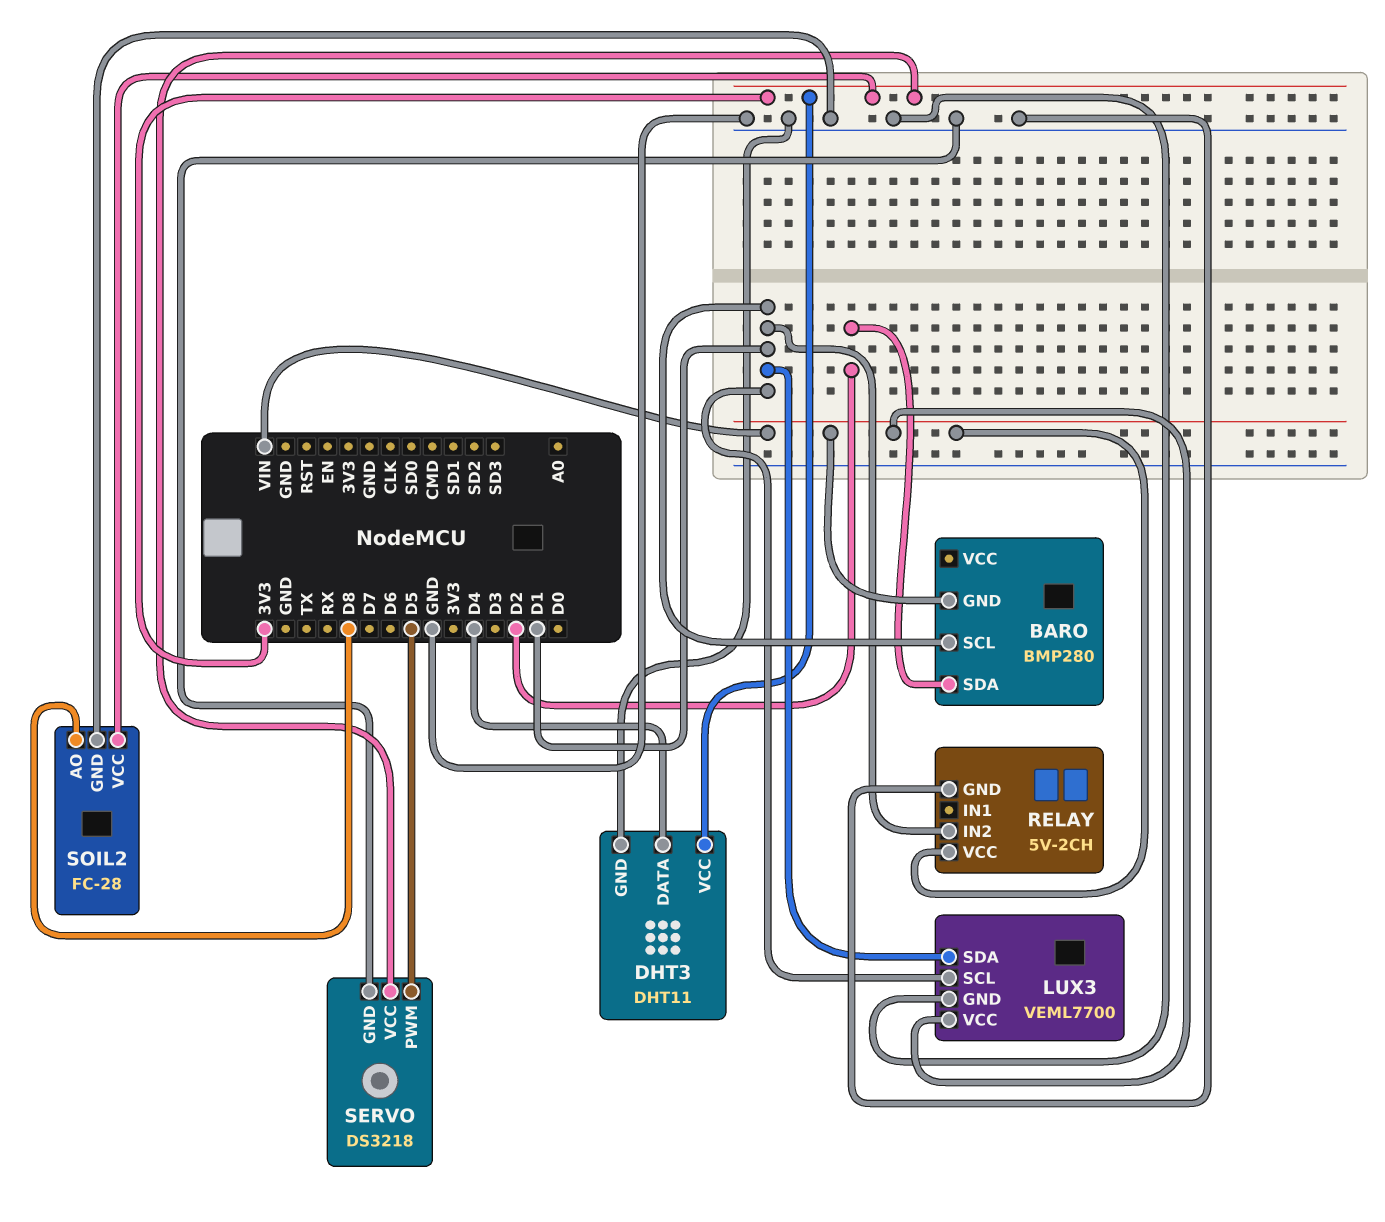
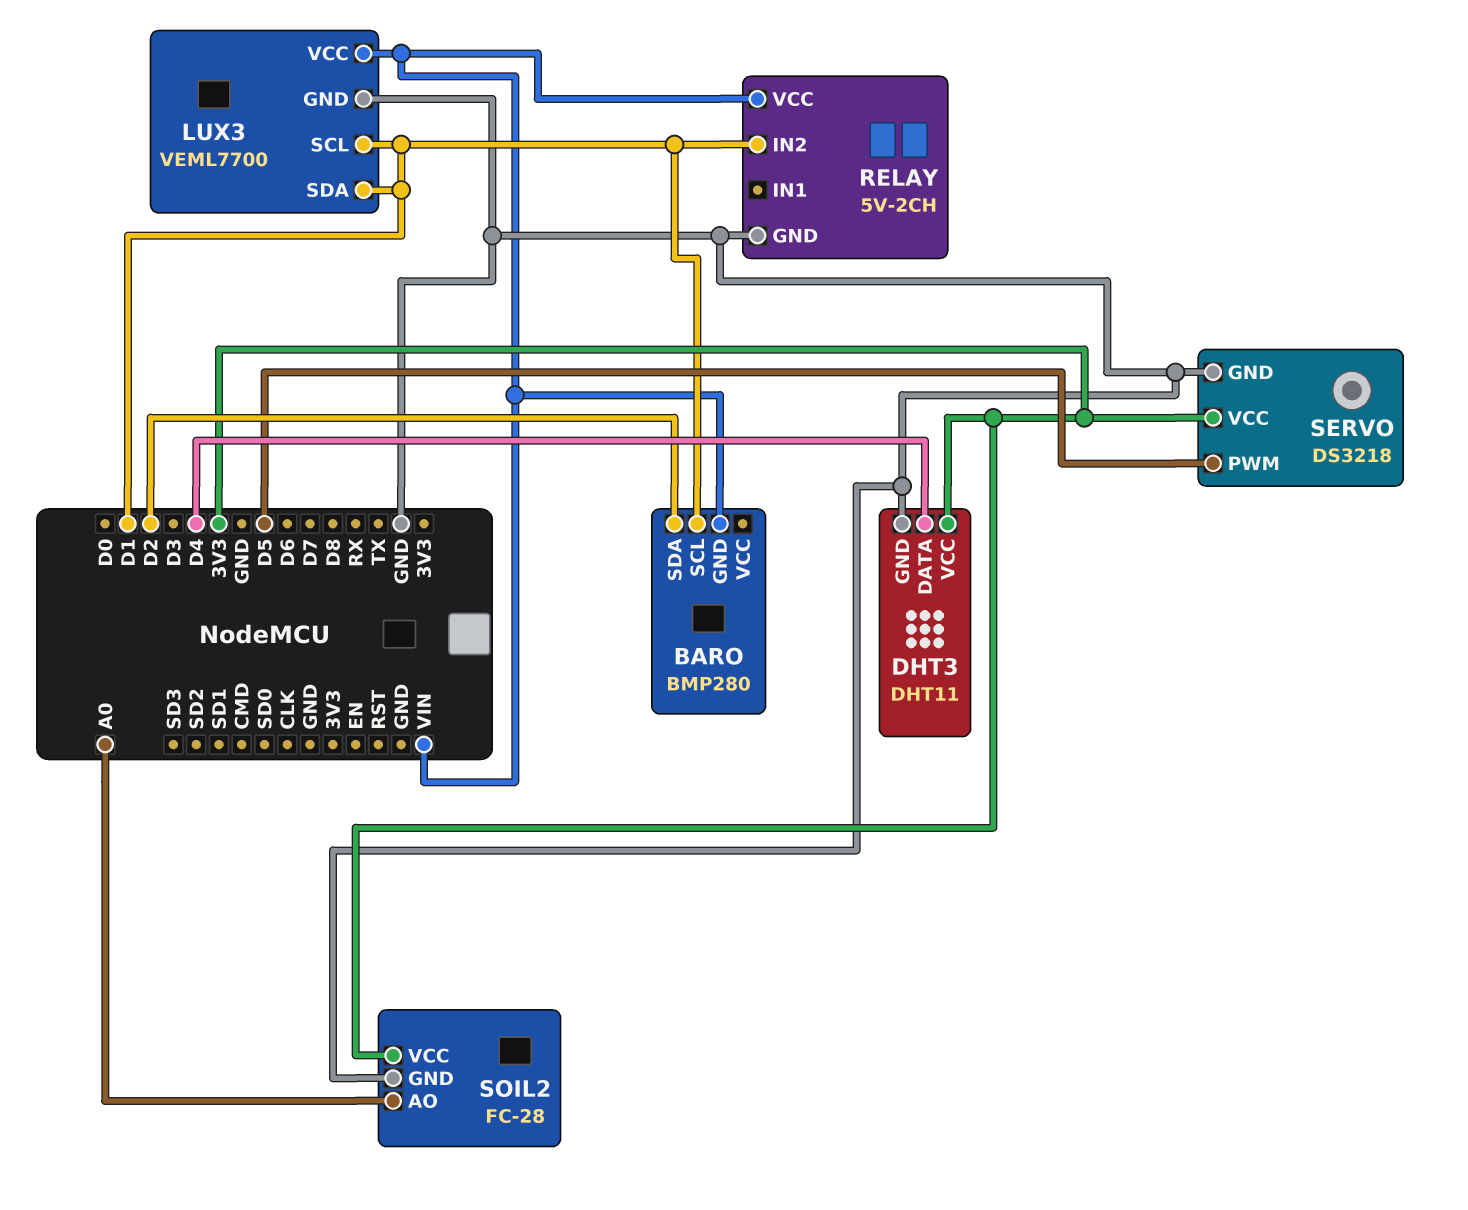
SOIL2 pin AO: D8 -> A0

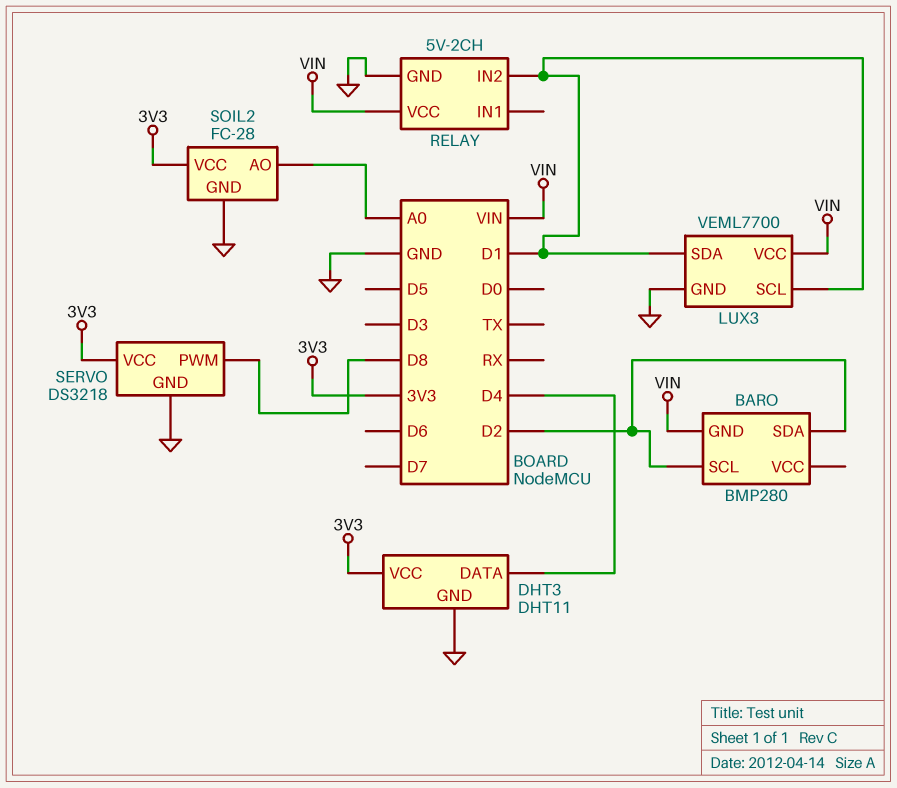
BARO pin SCL: D1 -> D2
SERVO pin PWM: D5 -> D8

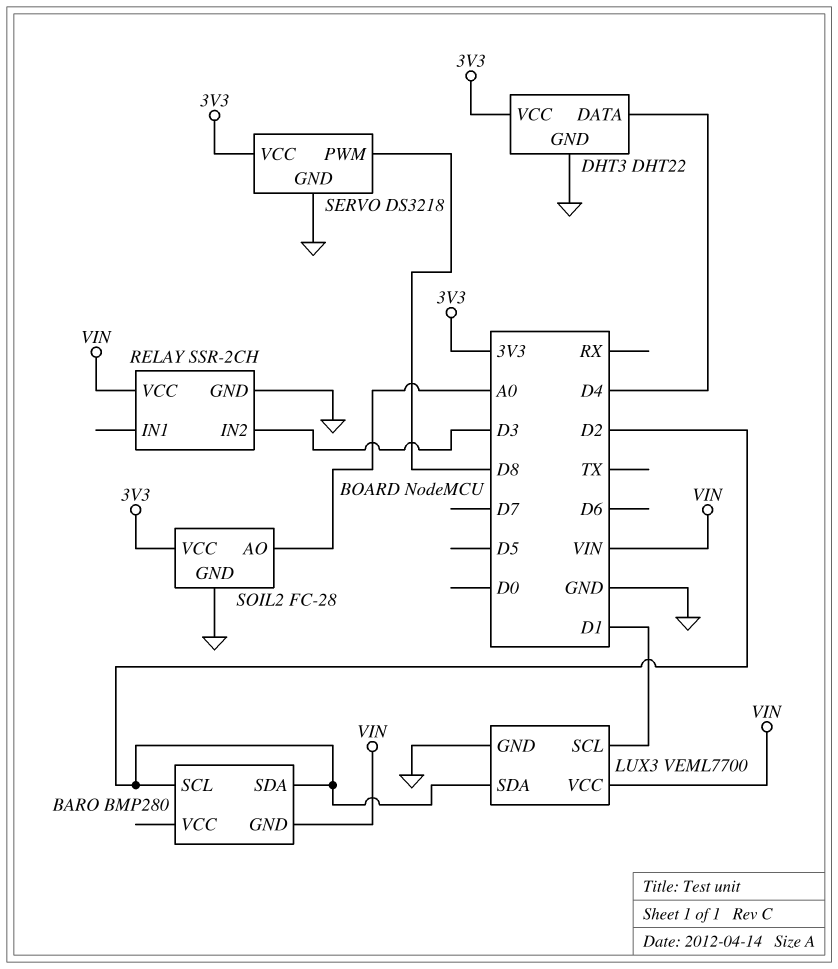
DHT3: DHT11 -> DHT22
LUX3 pin SDA: D1 -> D2
RELAY: 5V-2CH -> SSR-2CH
RELAY pin IN2: D1 -> D3

